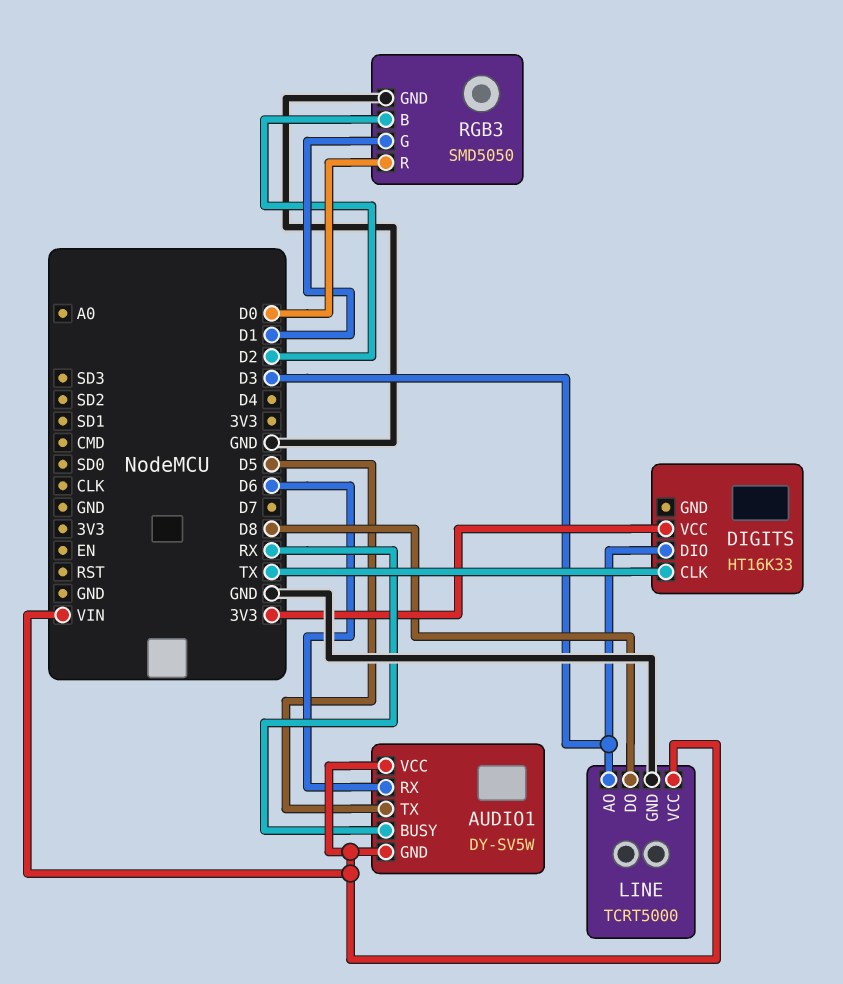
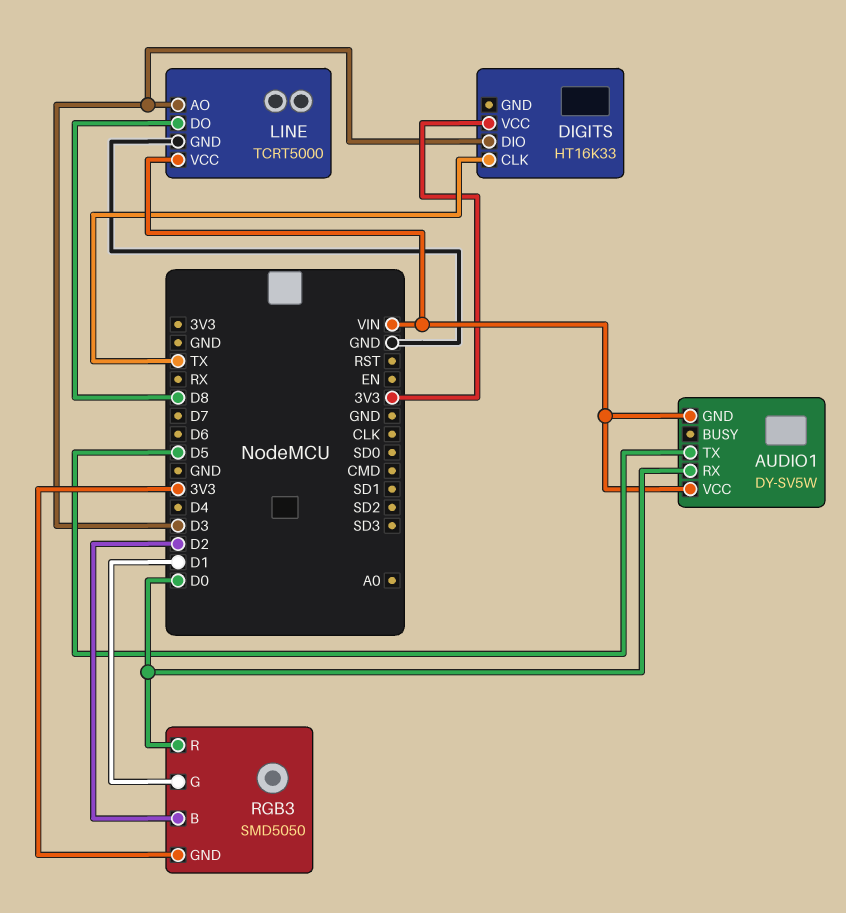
AUDIO1 pin BUSY: RX -> none
AUDIO1 pin RX: D6 -> D0
RGB3 pin GND: GND -> 3V3

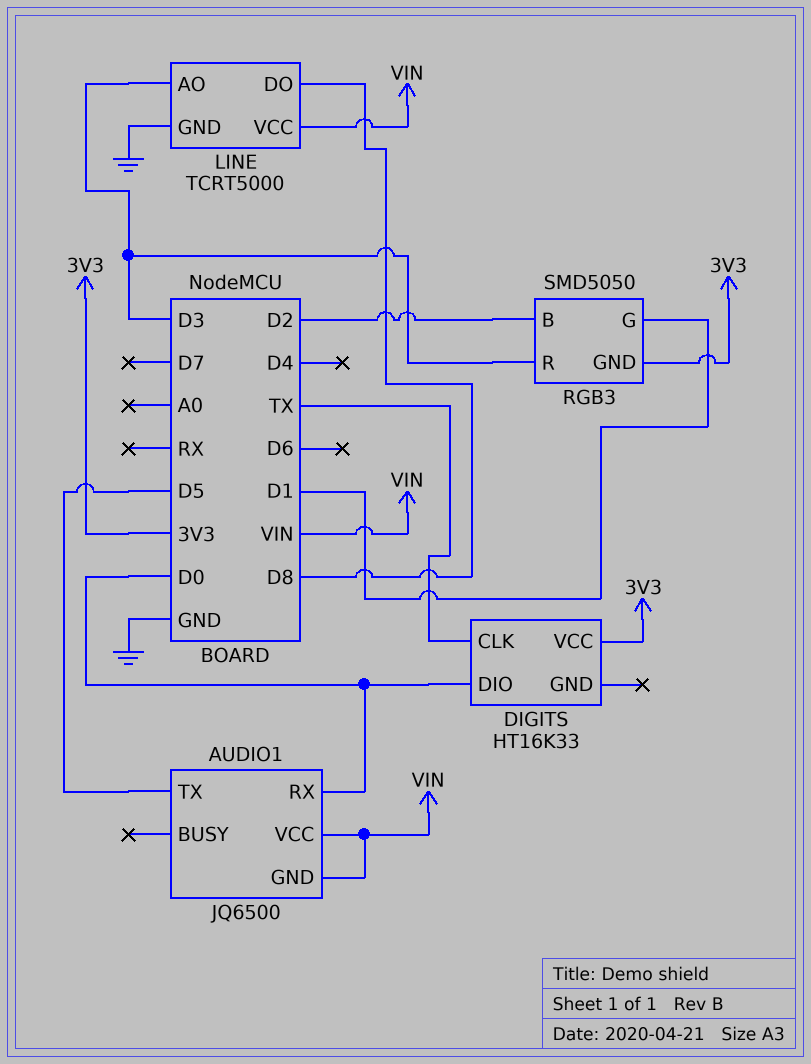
AUDIO1: DY-SV5W -> JQ6500
DIGITS pin DIO: D3 -> D0
RGB3 pin R: D0 -> D3

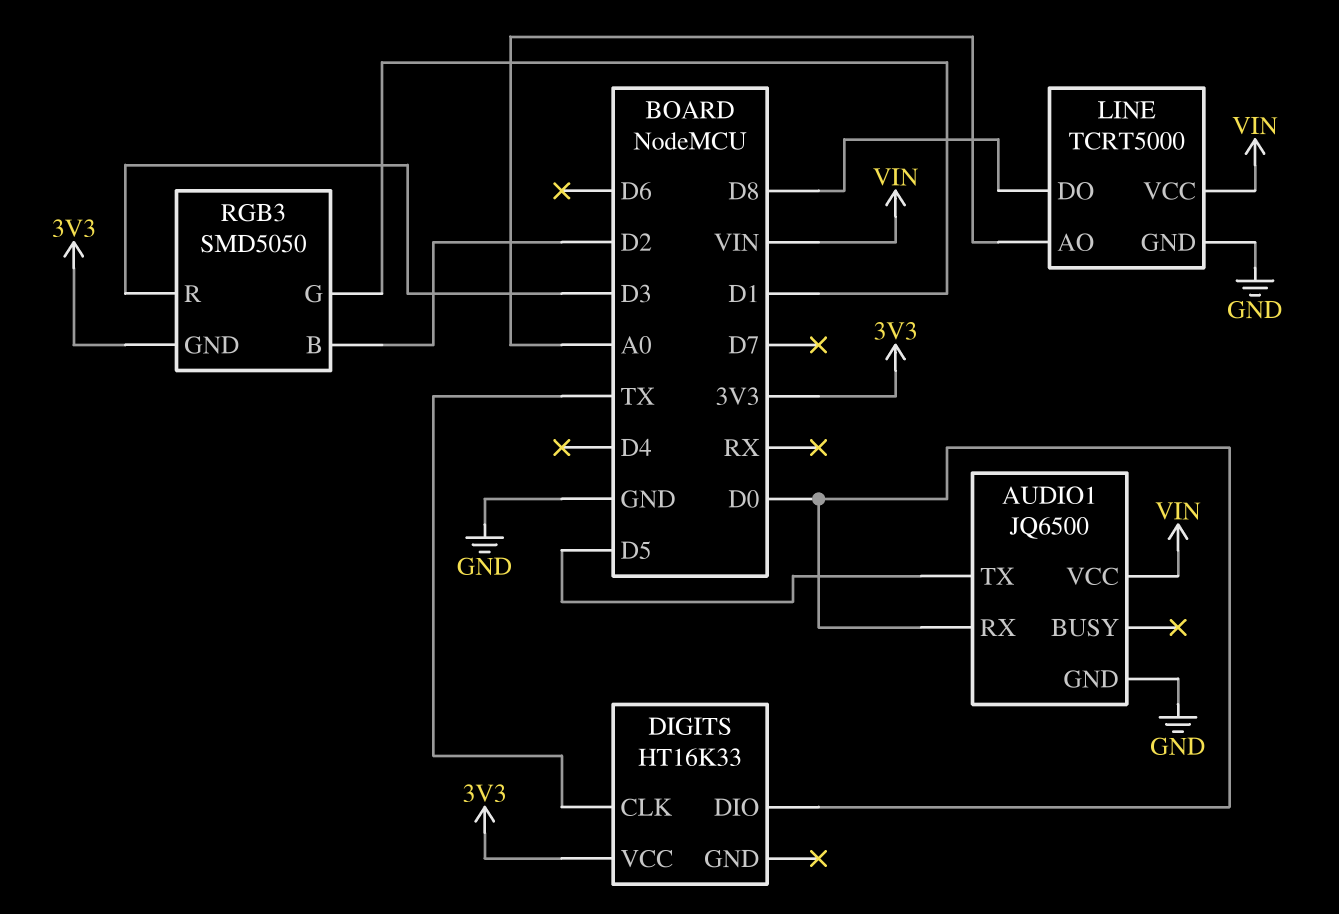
AUDIO1 pin GND: VIN -> GND
LINE pin AO: D3 -> A0

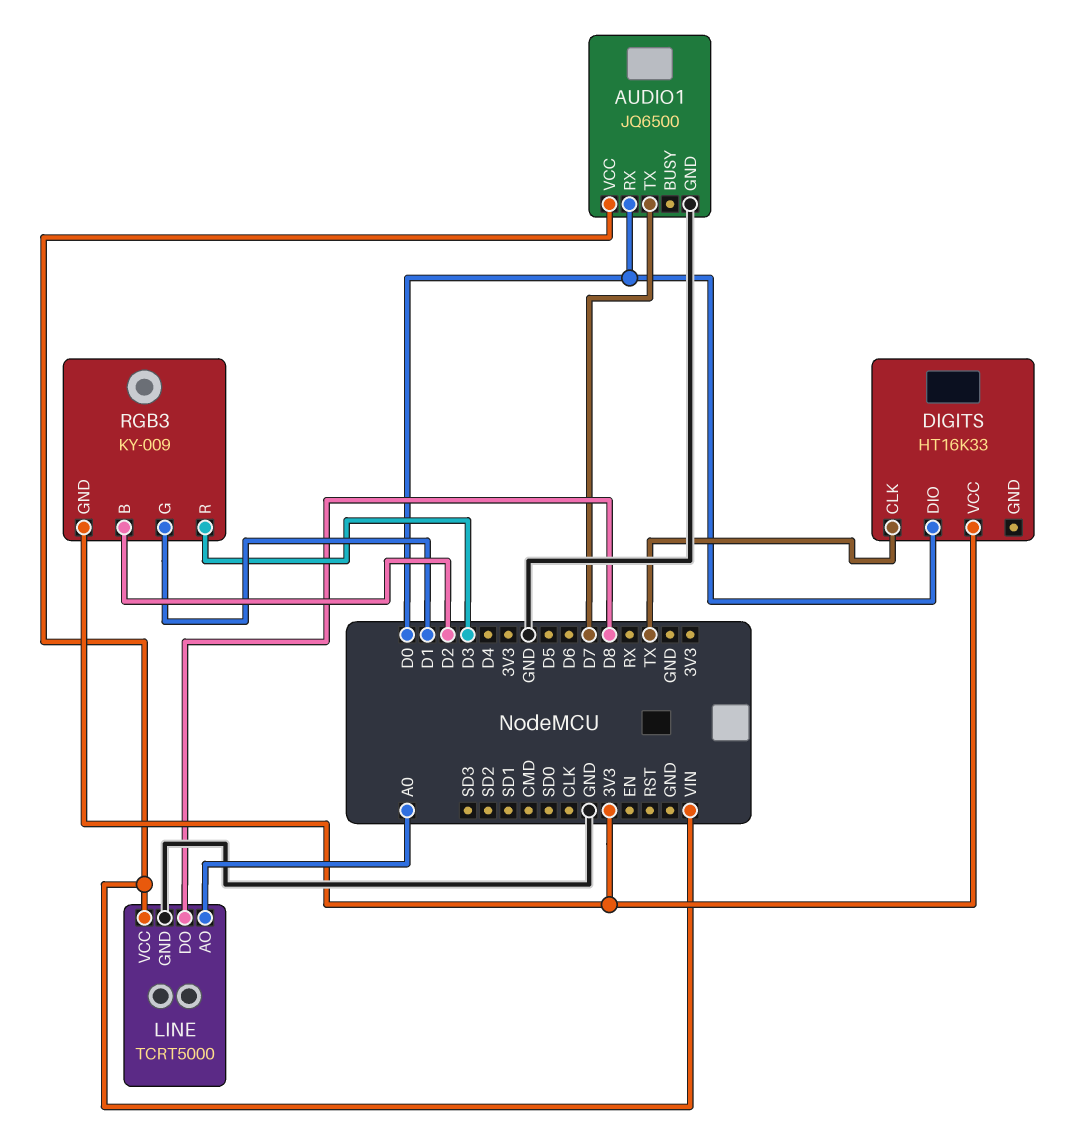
AUDIO1 pin TX: D5 -> D7
RGB3: SMD5050 -> KY-009

